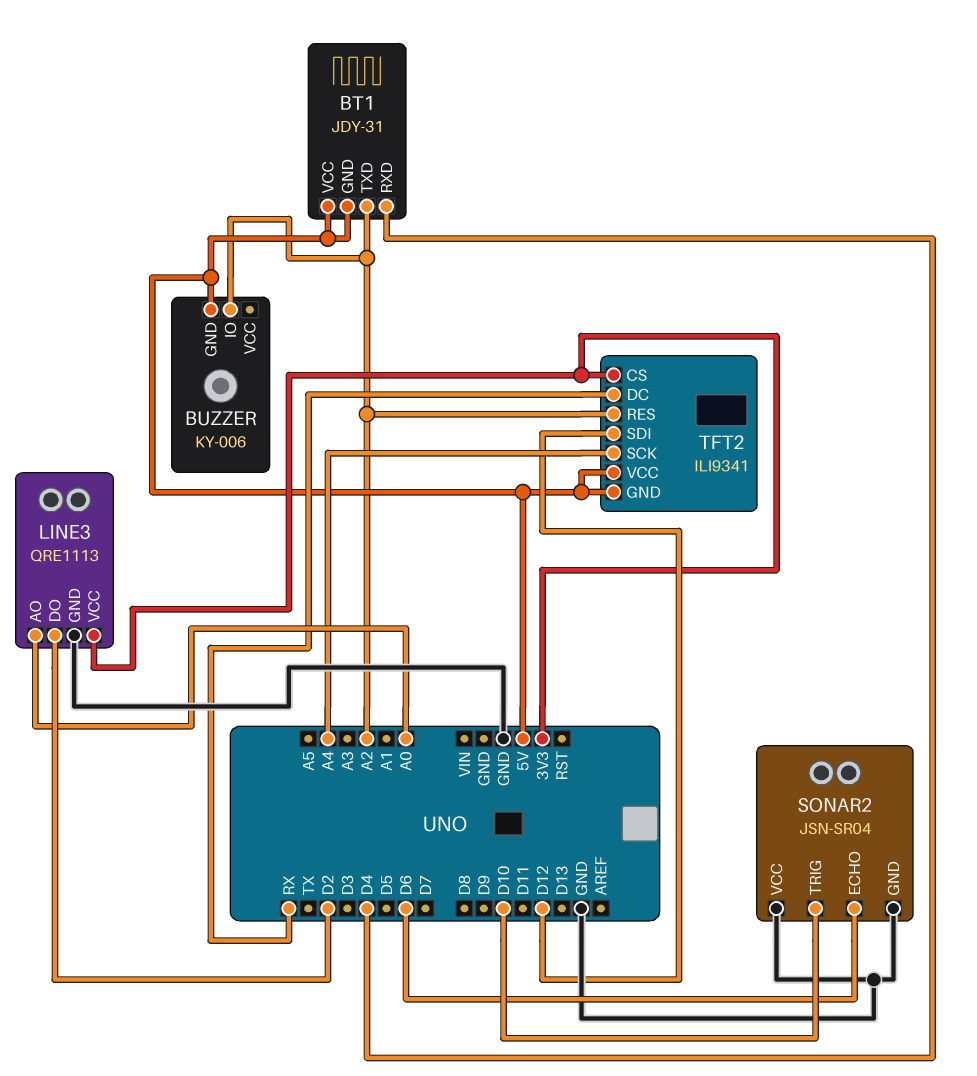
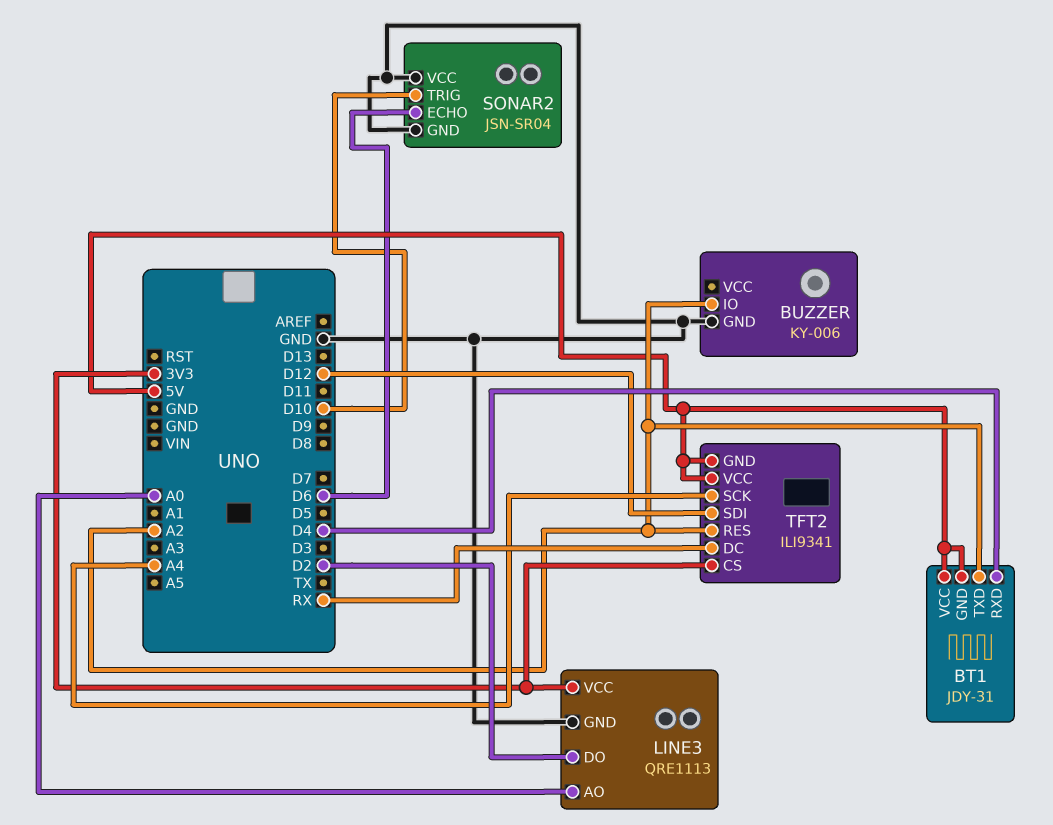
BUZZER pin GND: 5V -> GND

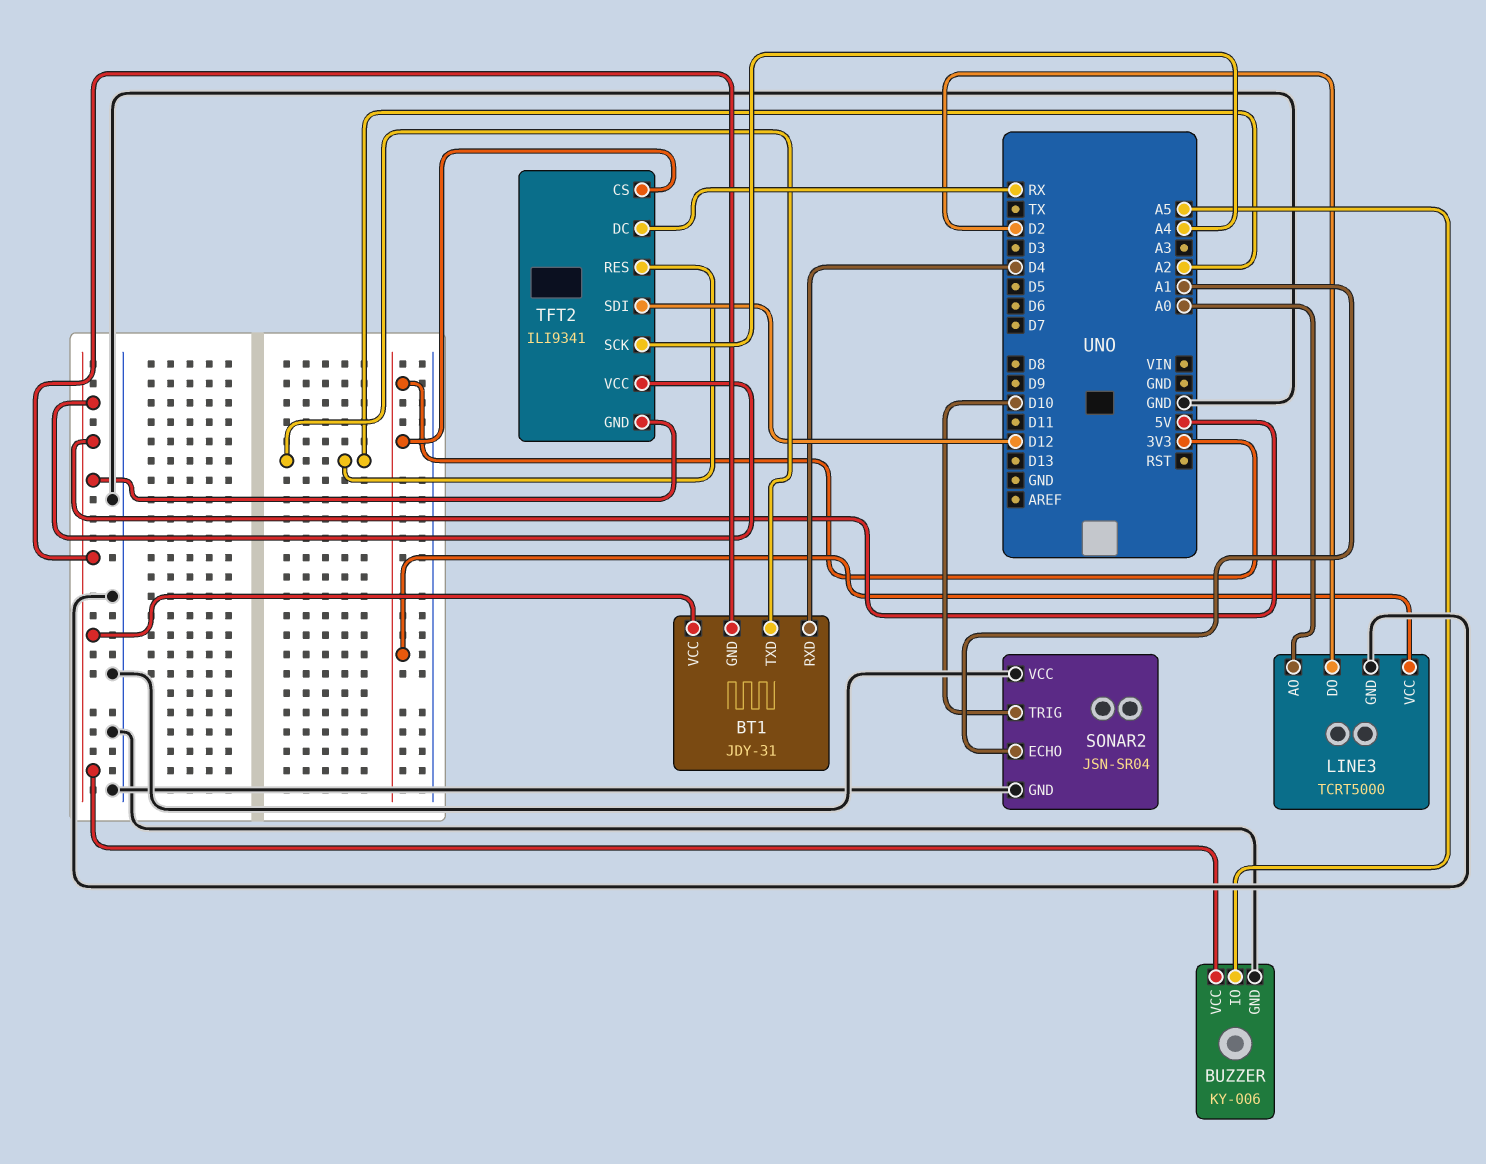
BUZZER pin IO: A2 -> A5
BUZZER pin VCC: none -> 5V
LINE3: QRE1113 -> TCRT5000
SONAR2 pin ECHO: D6 -> A1

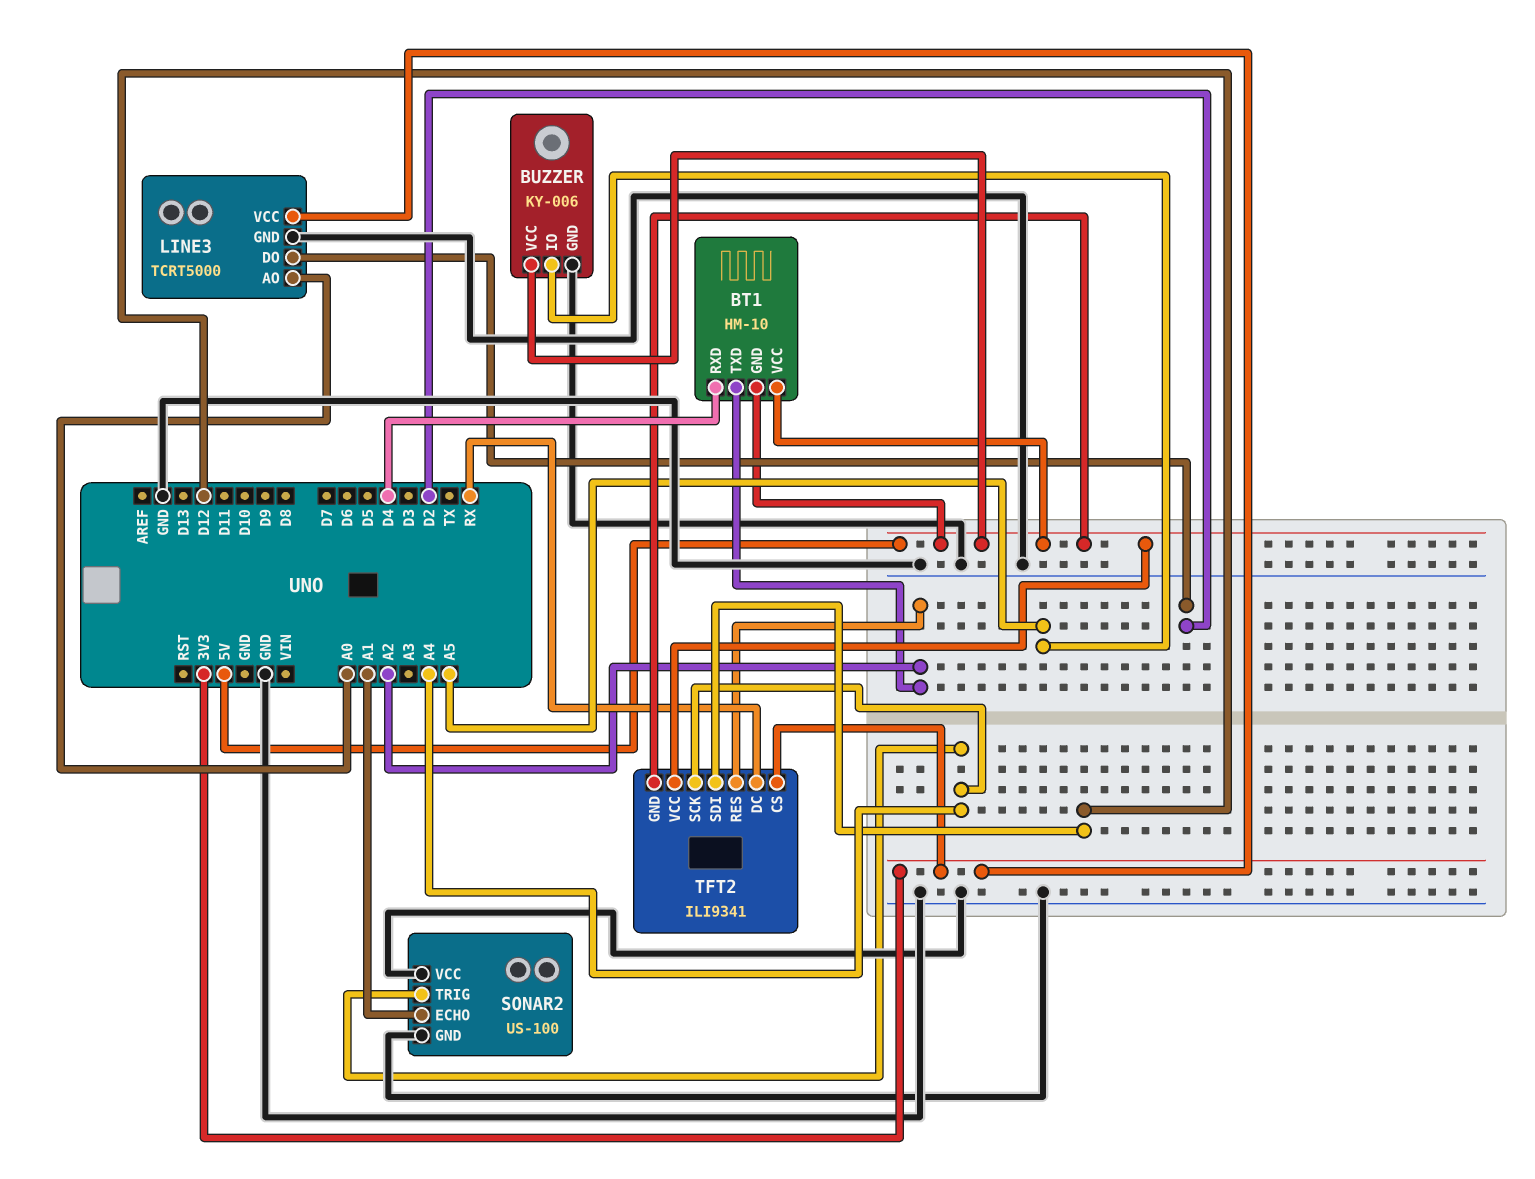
BT1: JDY-31 -> HM-10
SONAR2: JSN-SR04 -> US-100
SONAR2 pin TRIG: D10 -> A4

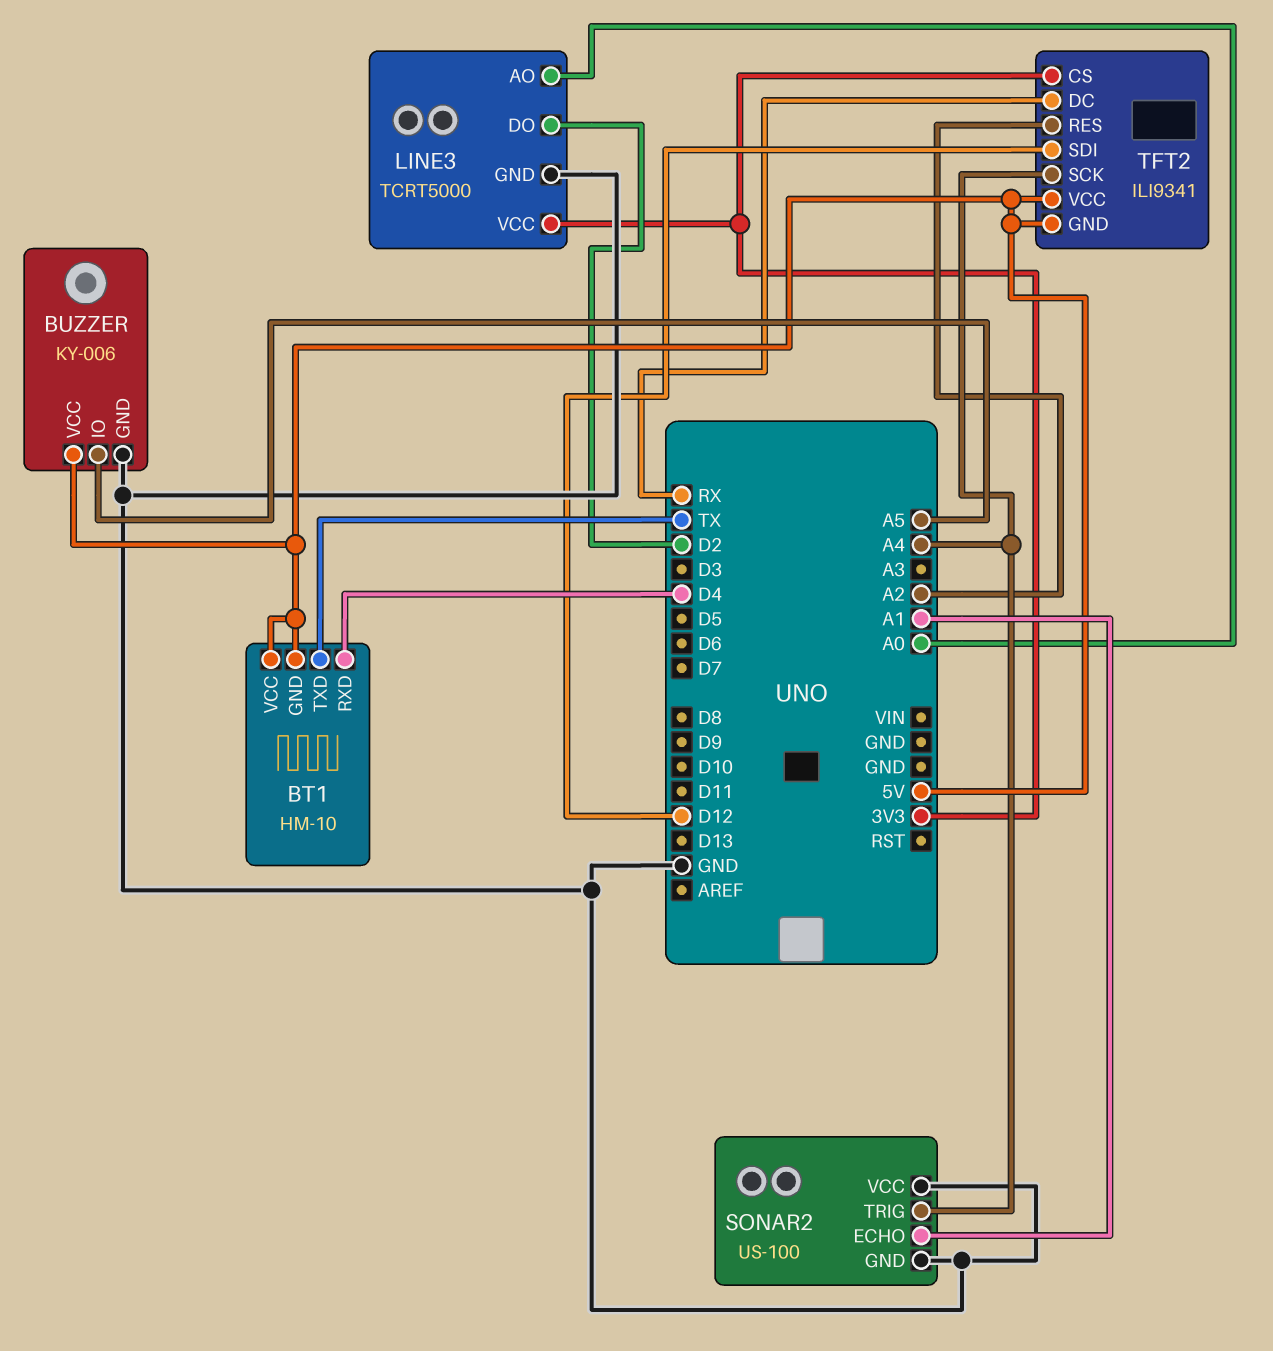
BT1 pin TXD: A2 -> TX

